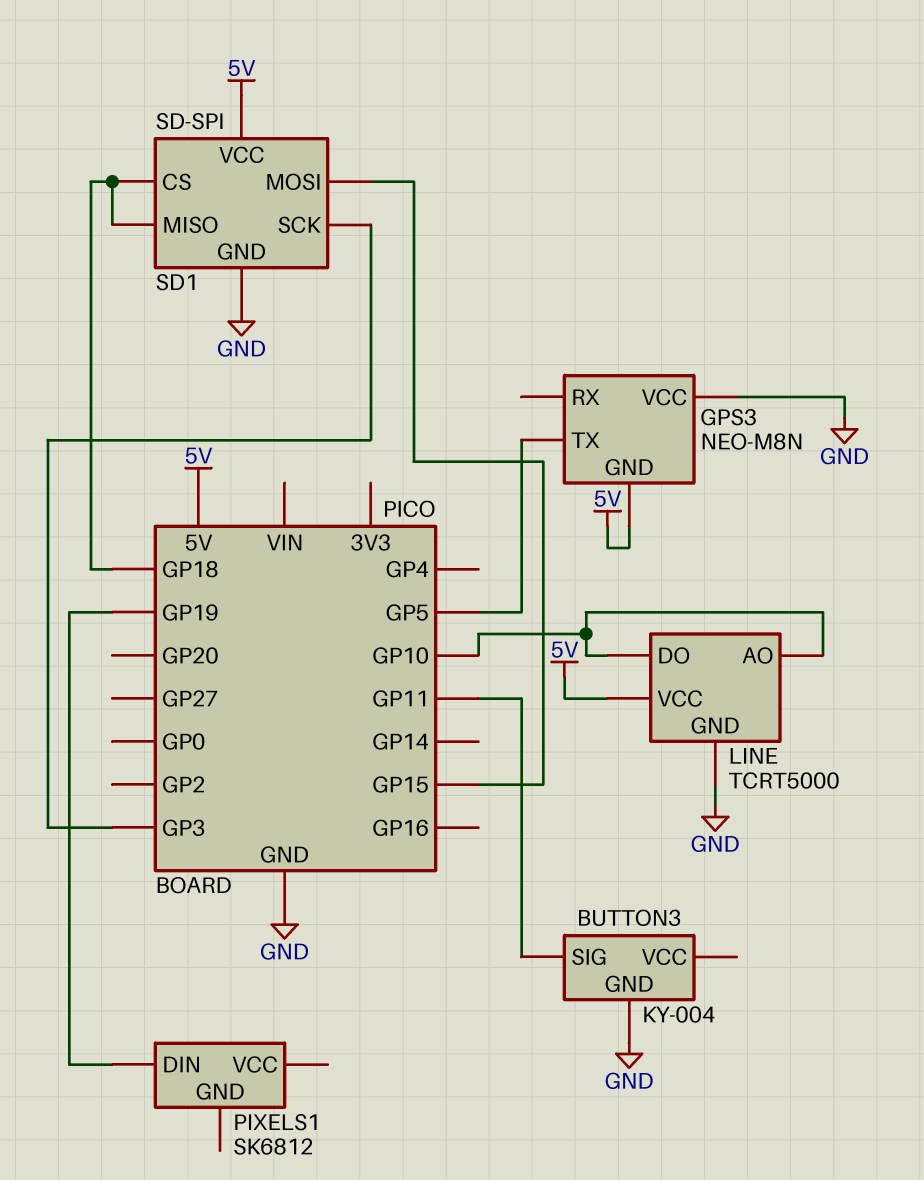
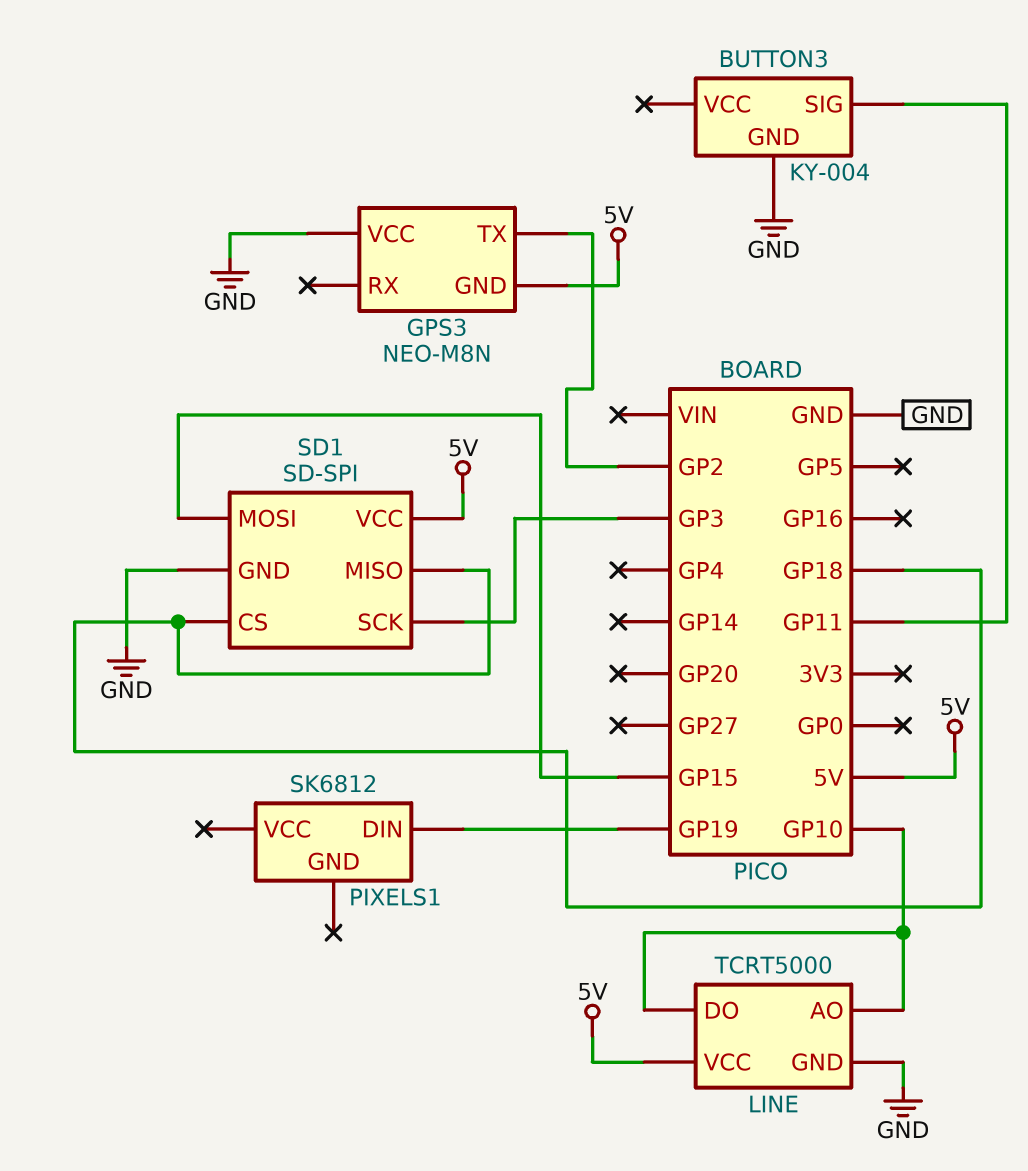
GPS3 pin TX: GP5 -> GP2

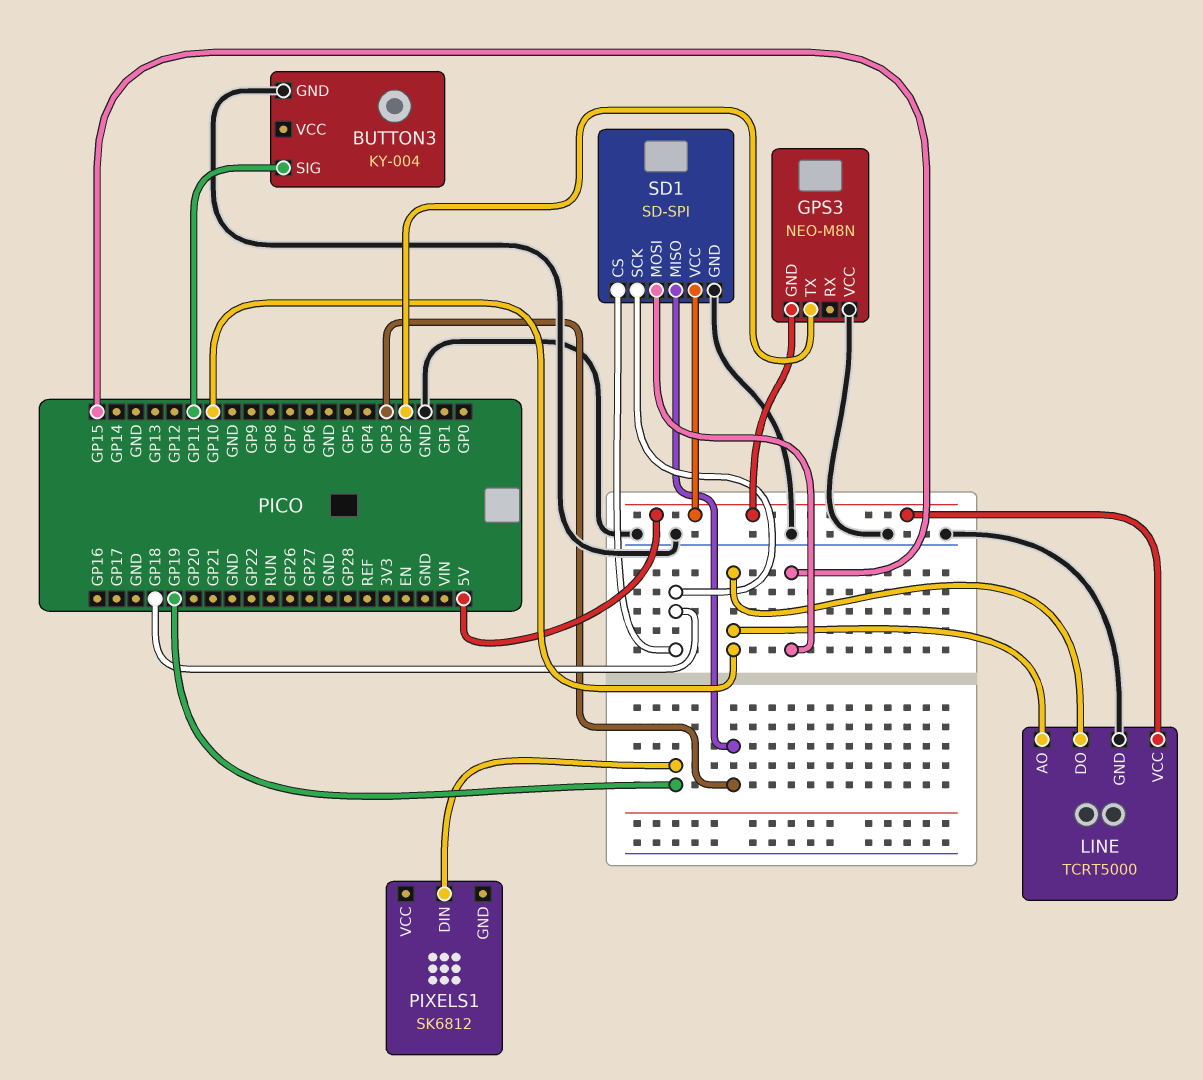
SD1 pin MISO: GP18 -> GP3
SD1 pin SCK: GP3 -> GP18

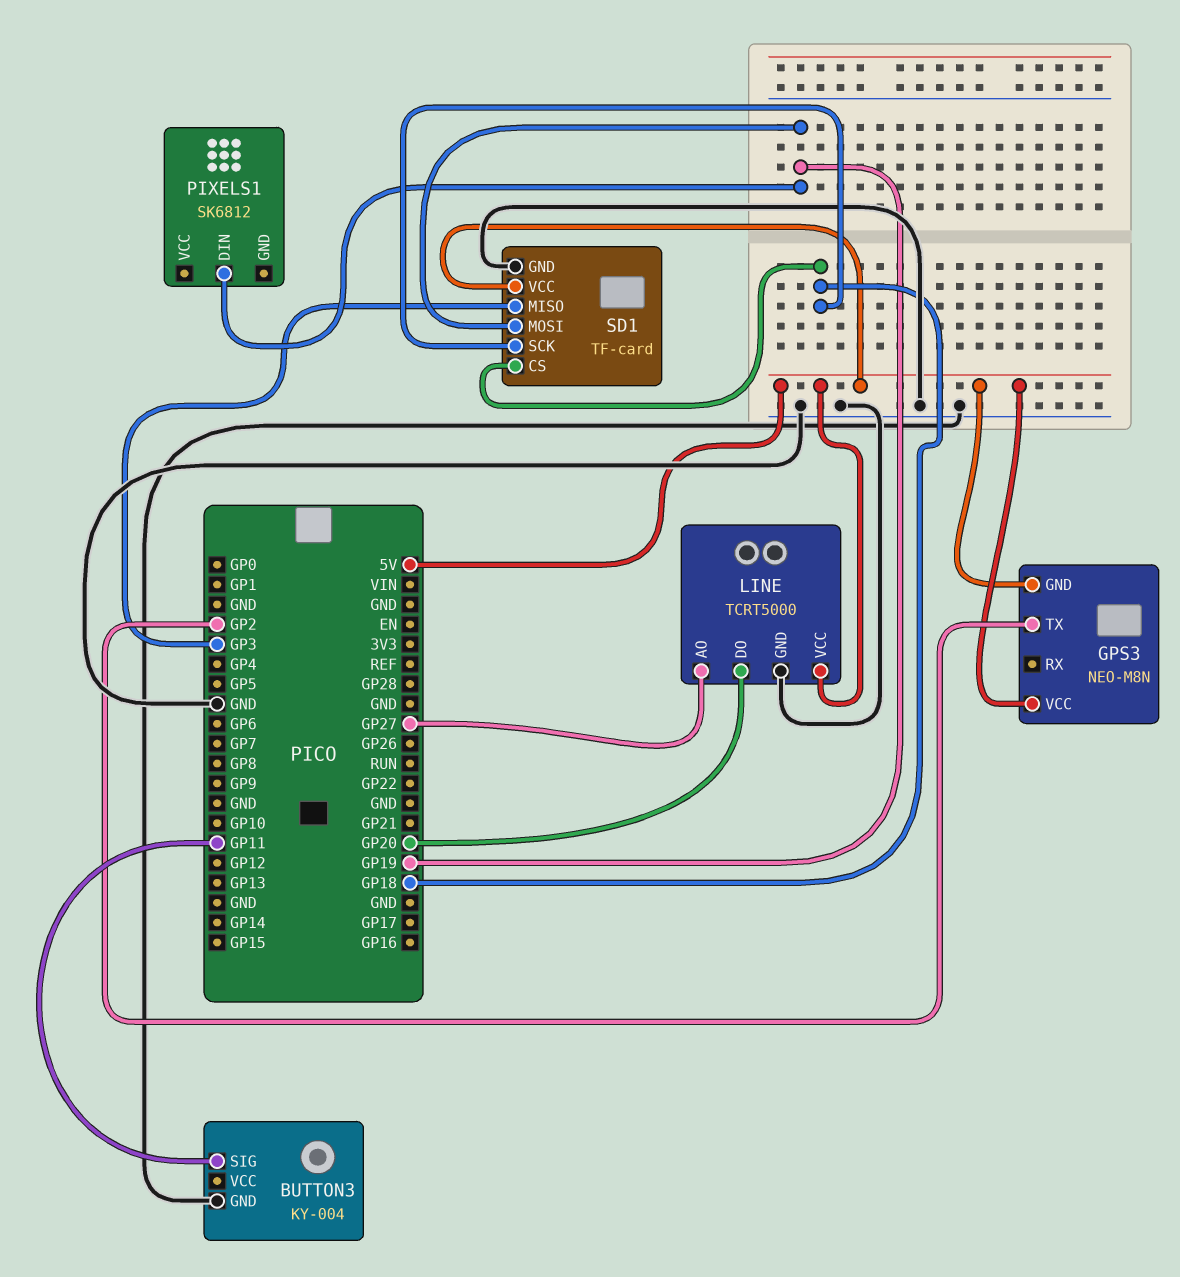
GPS3 pin VCC: GND -> 5V
LINE pin AO: GP10 -> GP27
LINE pin DO: GP10 -> GP20
SD1: SD-SPI -> TF-card
SD1 pin MOSI: GP15 -> GP19

